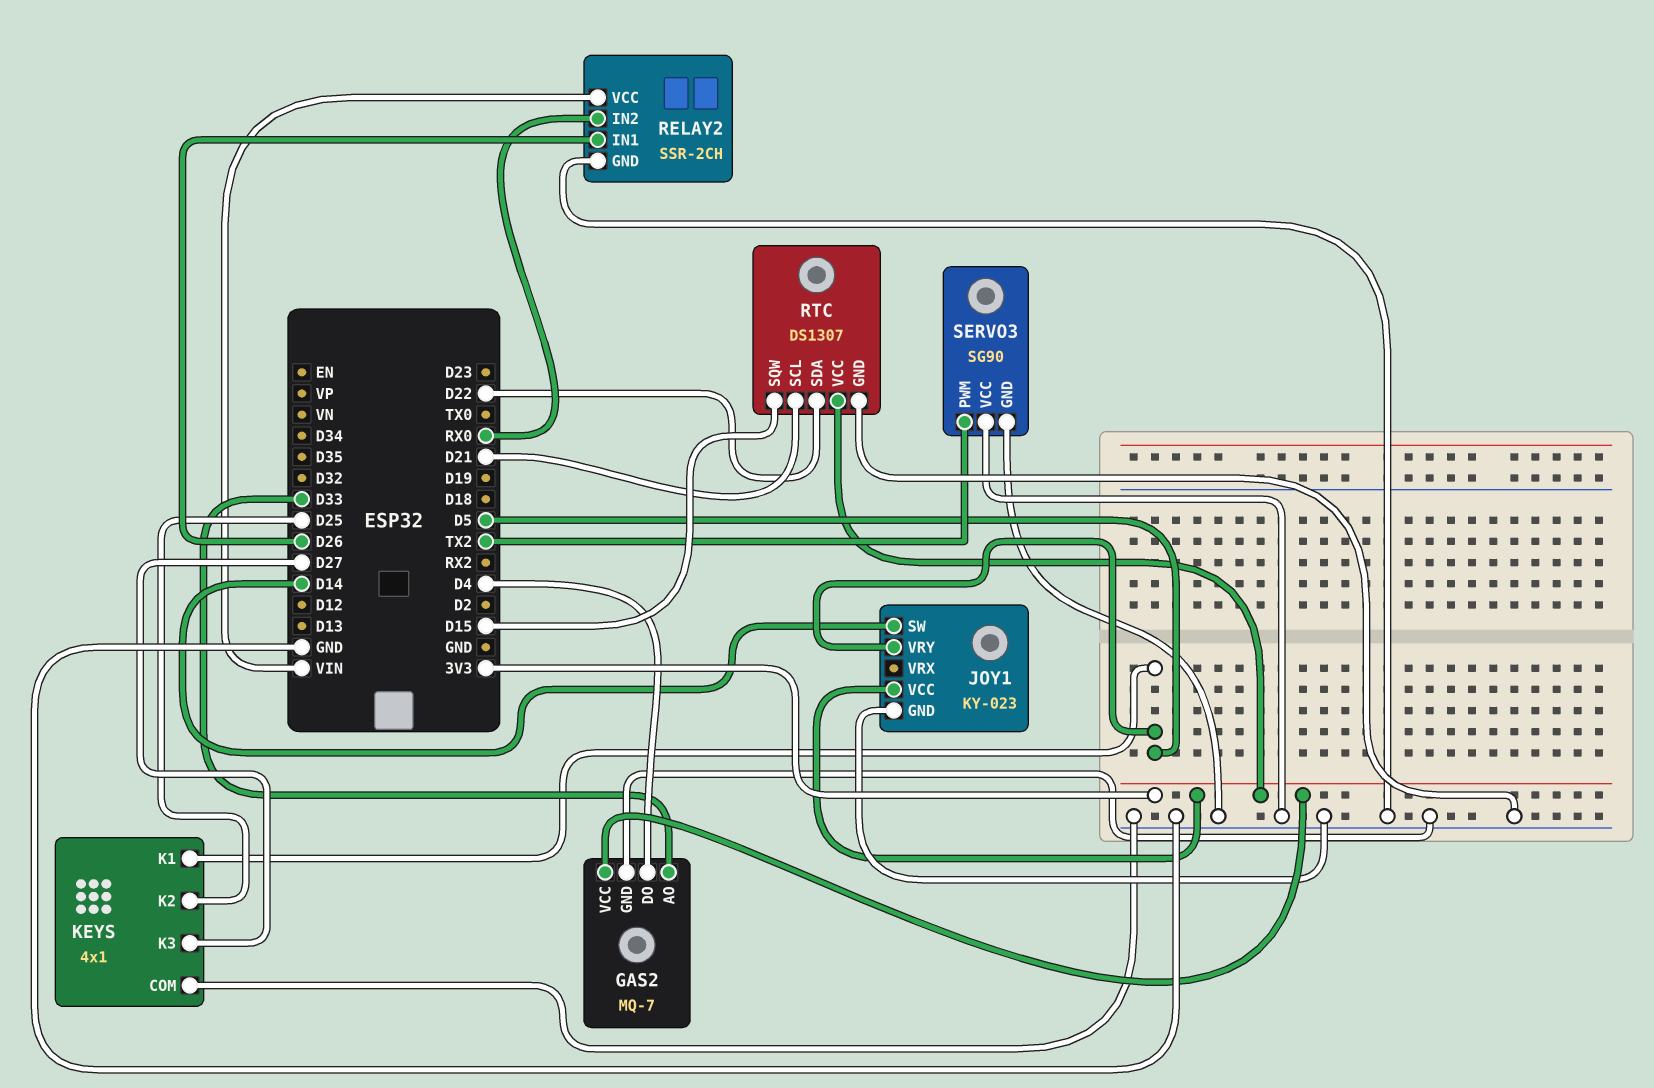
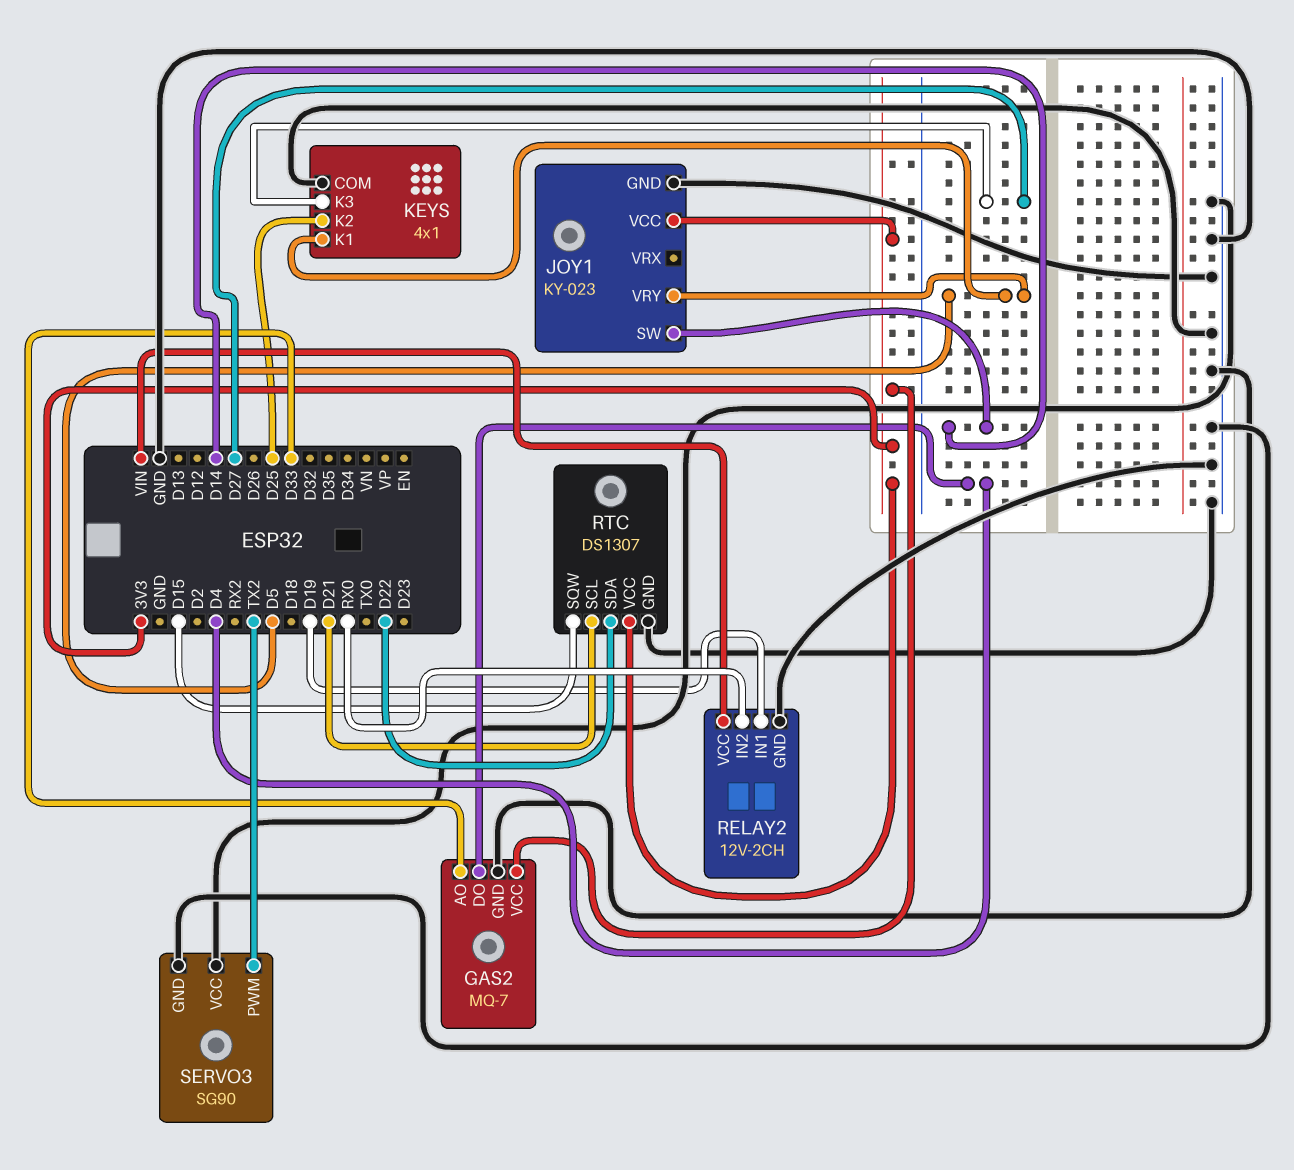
RELAY2: SSR-2CH -> 12V-2CH
RELAY2 pin IN1: D26 -> D19

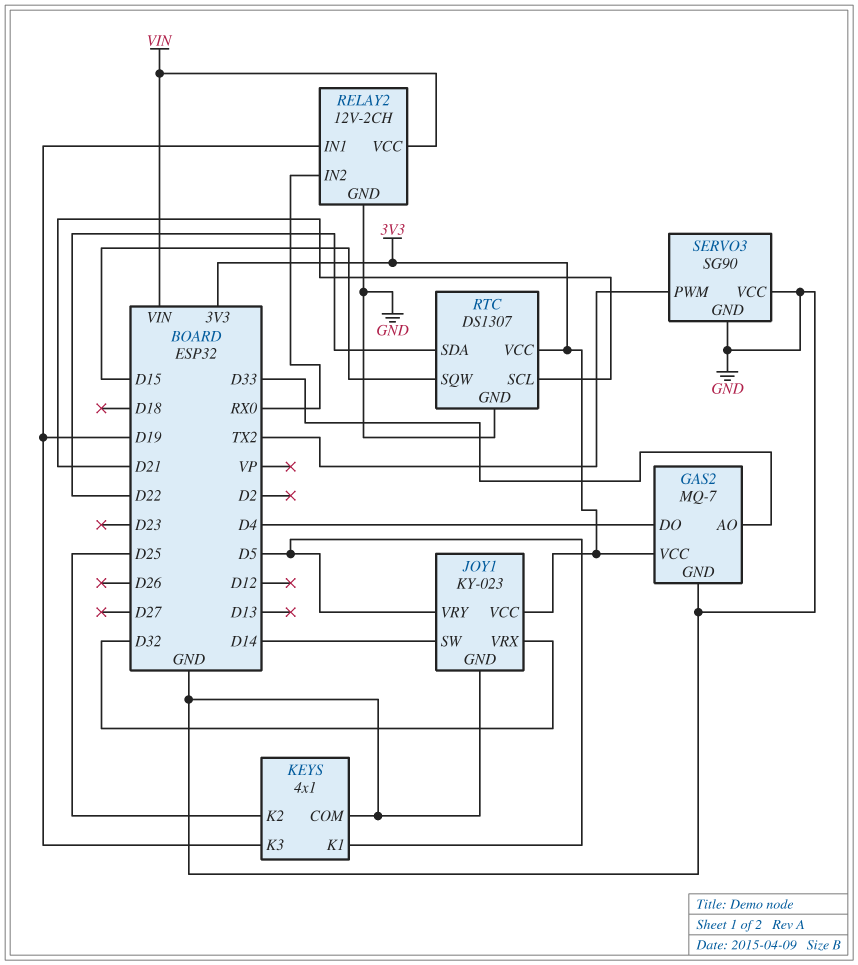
JOY1 pin VRX: none -> D32
KEYS pin K3: D27 -> D19

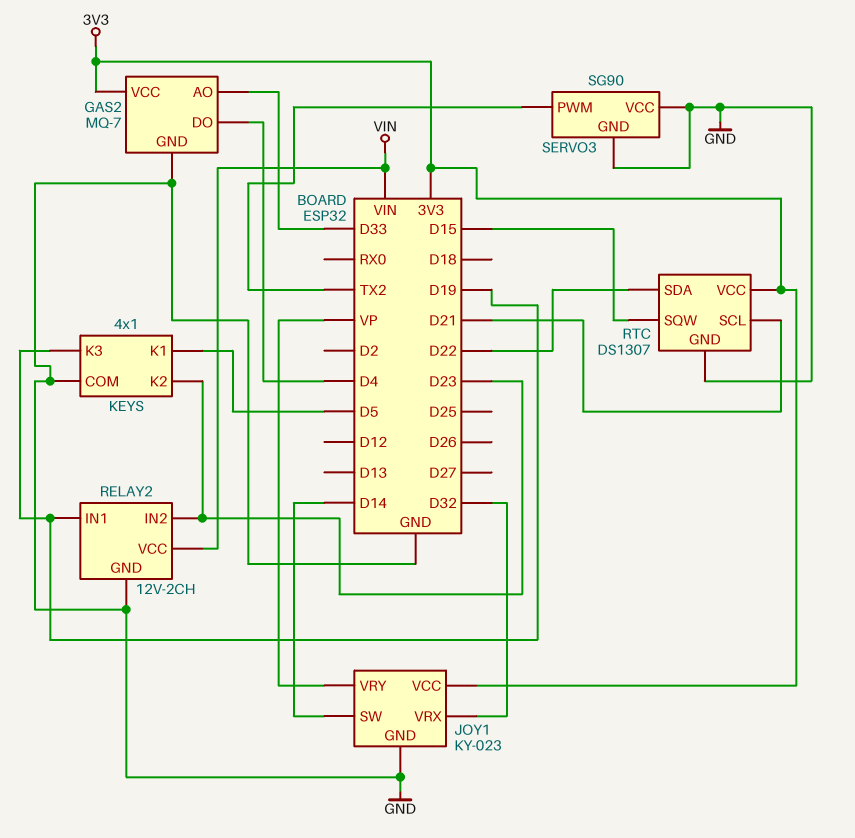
JOY1 pin VRY: D5 -> VP
KEYS pin K2: D25 -> D23
RELAY2 pin IN2: RX0 -> D23

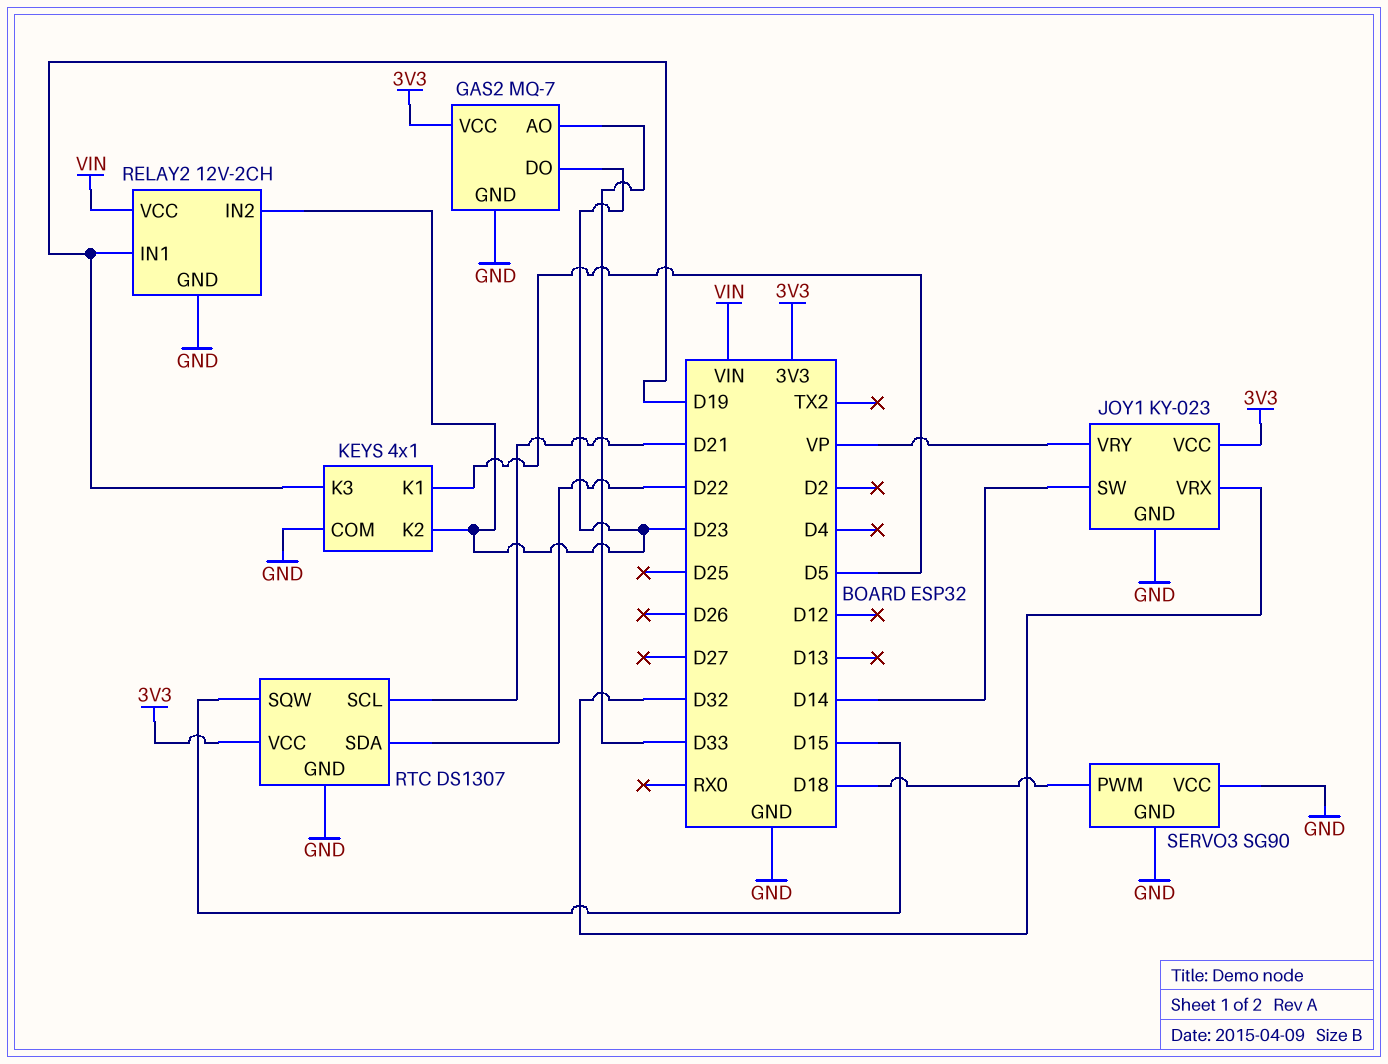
GAS2 pin DO: D4 -> D23
SERVO3 pin PWM: TX2 -> D18

